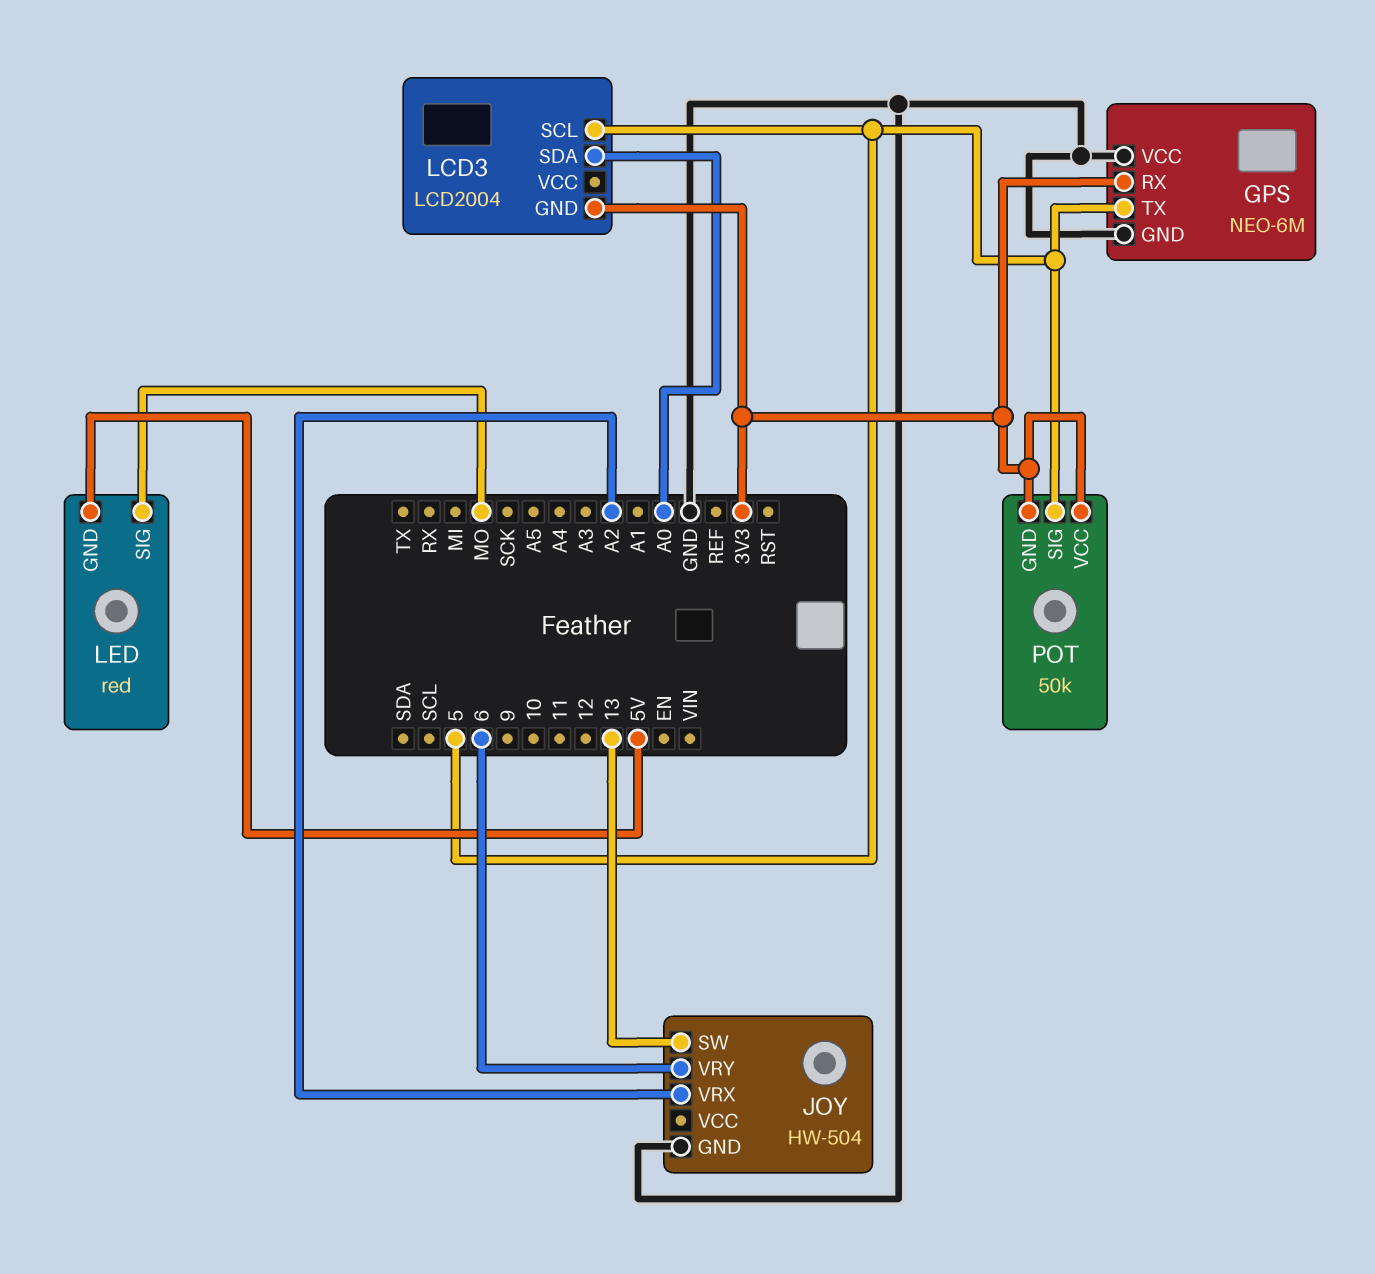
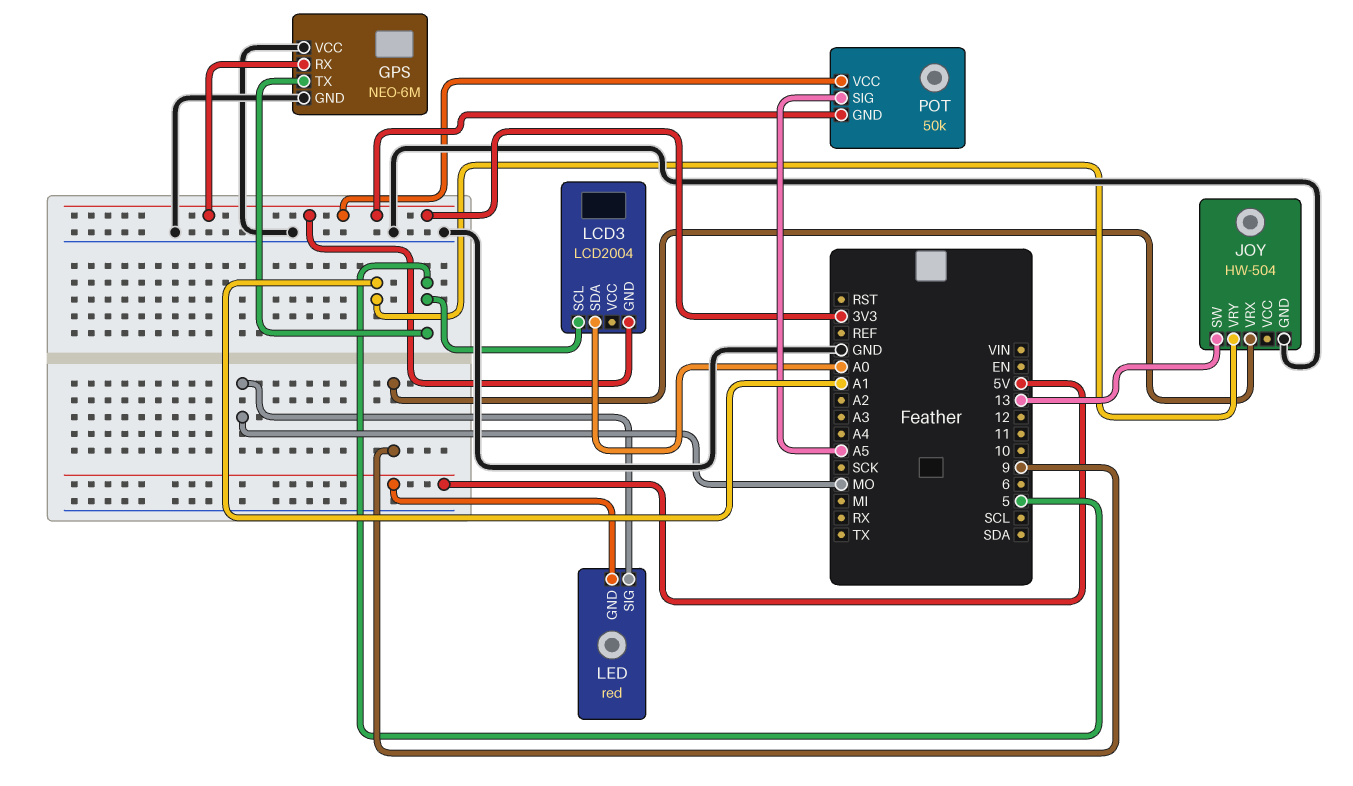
JOY pin VRX: A2 -> 9
JOY pin VRY: 6 -> A1
POT pin SIG: 5 -> A5

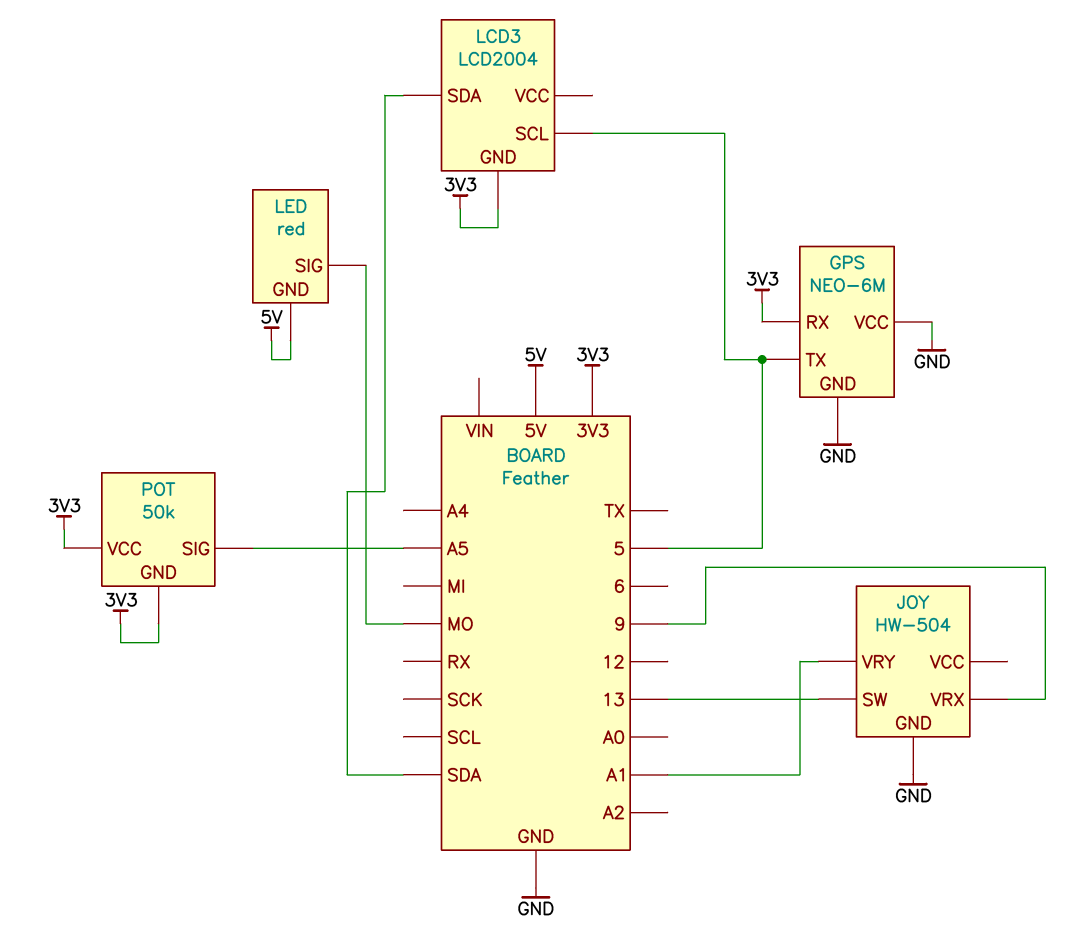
LCD3 pin SDA: A0 -> SDA

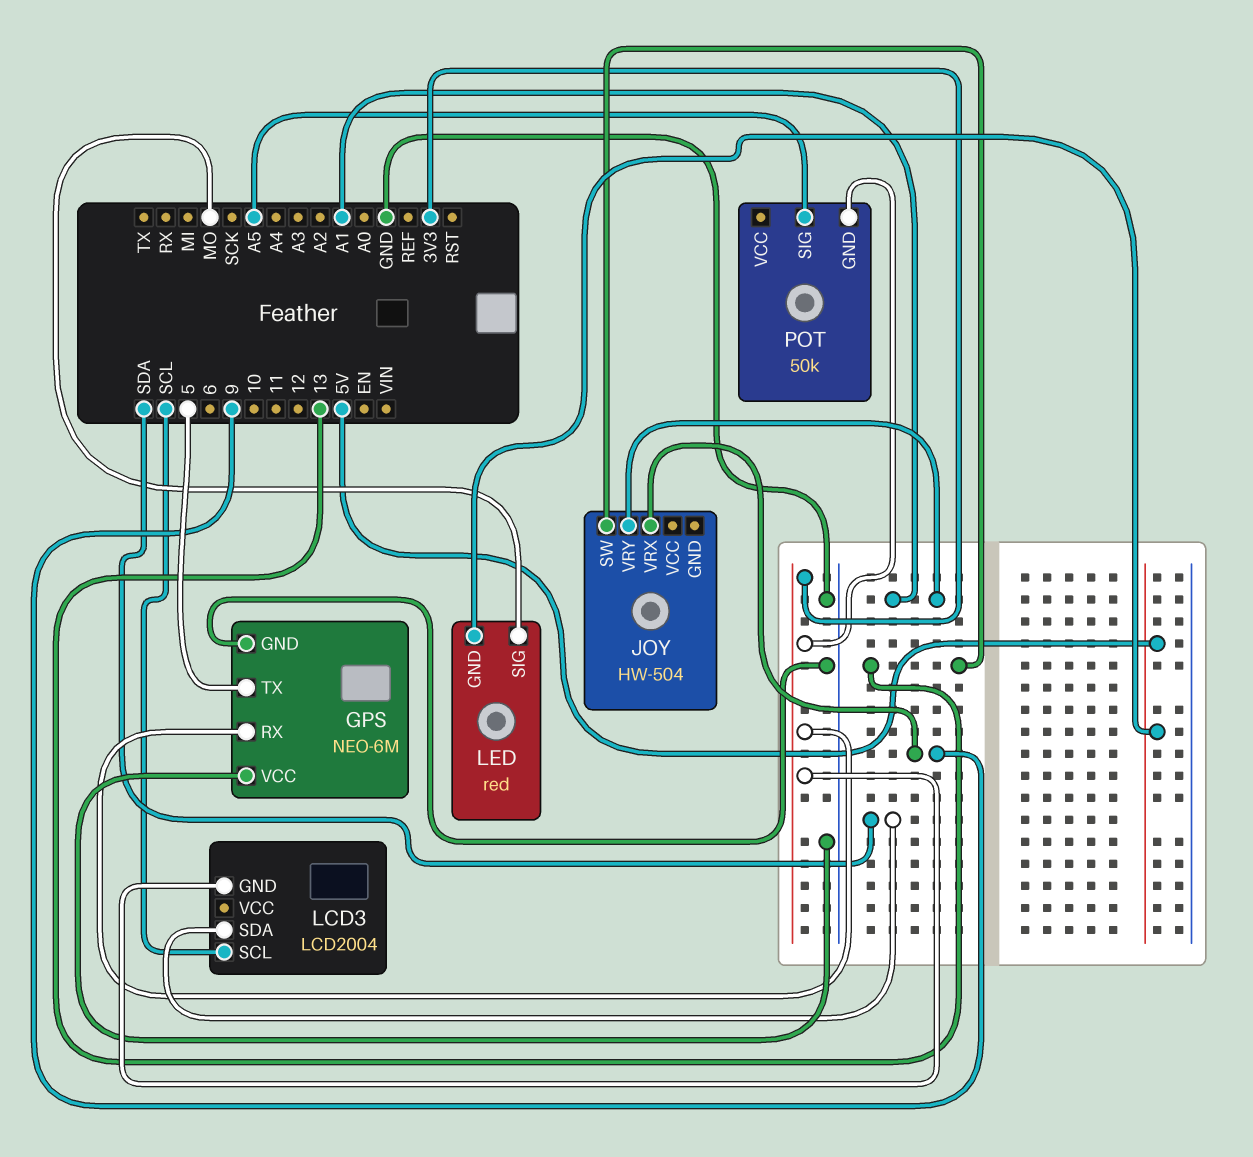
JOY pin GND: GND -> none
LCD3 pin SCL: 5 -> SCL
POT pin VCC: 3V3 -> none

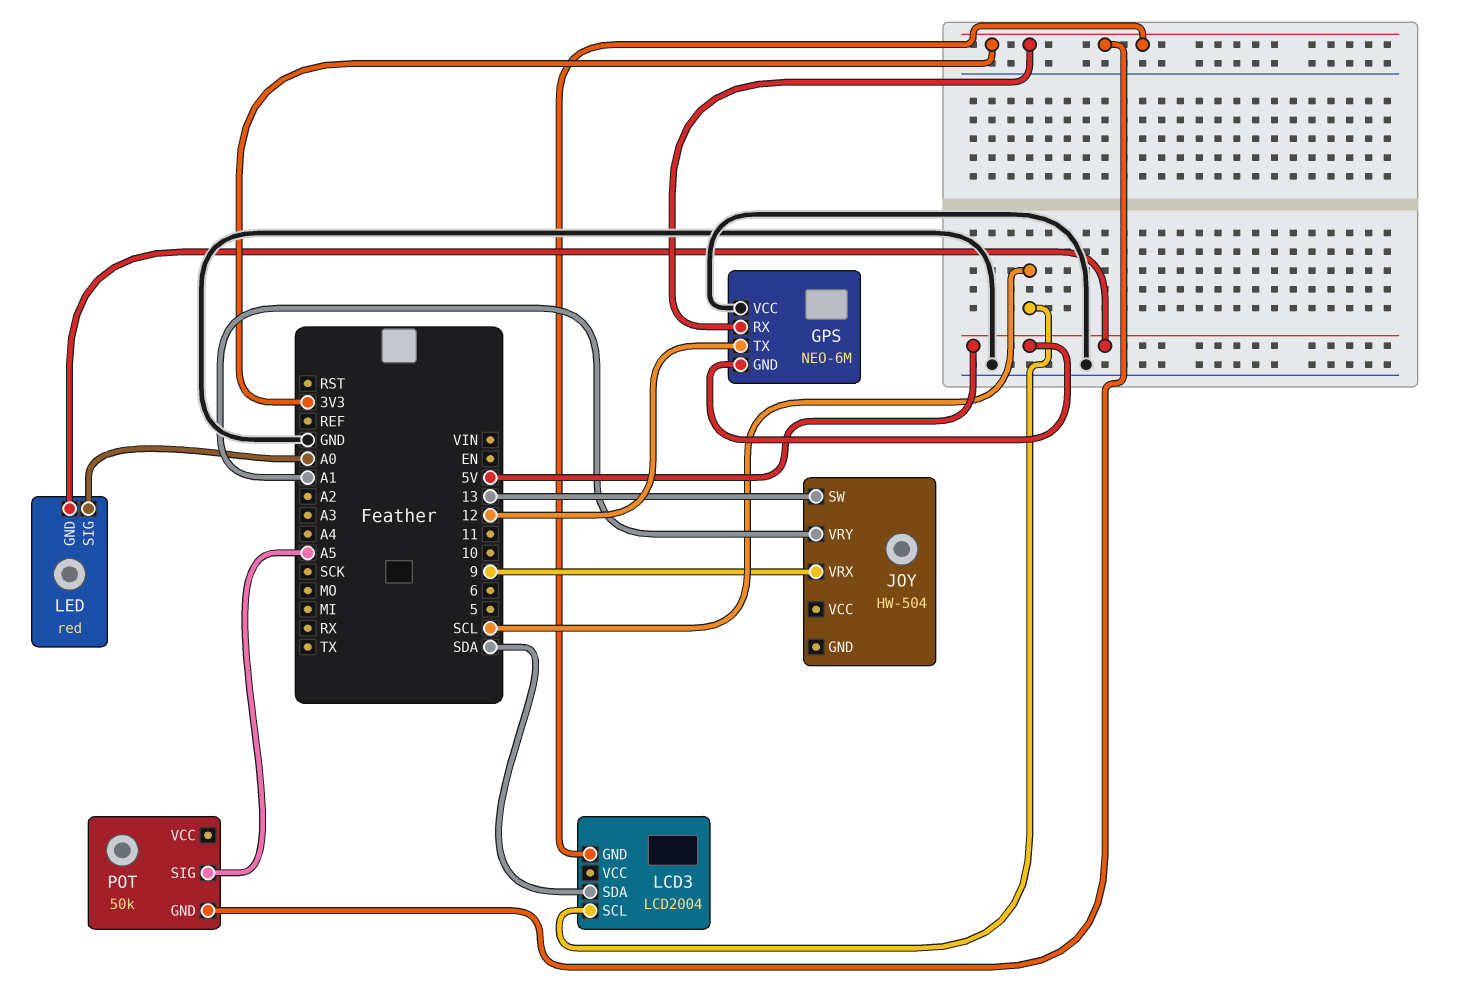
GPS pin GND: GND -> 5V
GPS pin TX: 5 -> 12
LED pin SIG: MO -> A0

